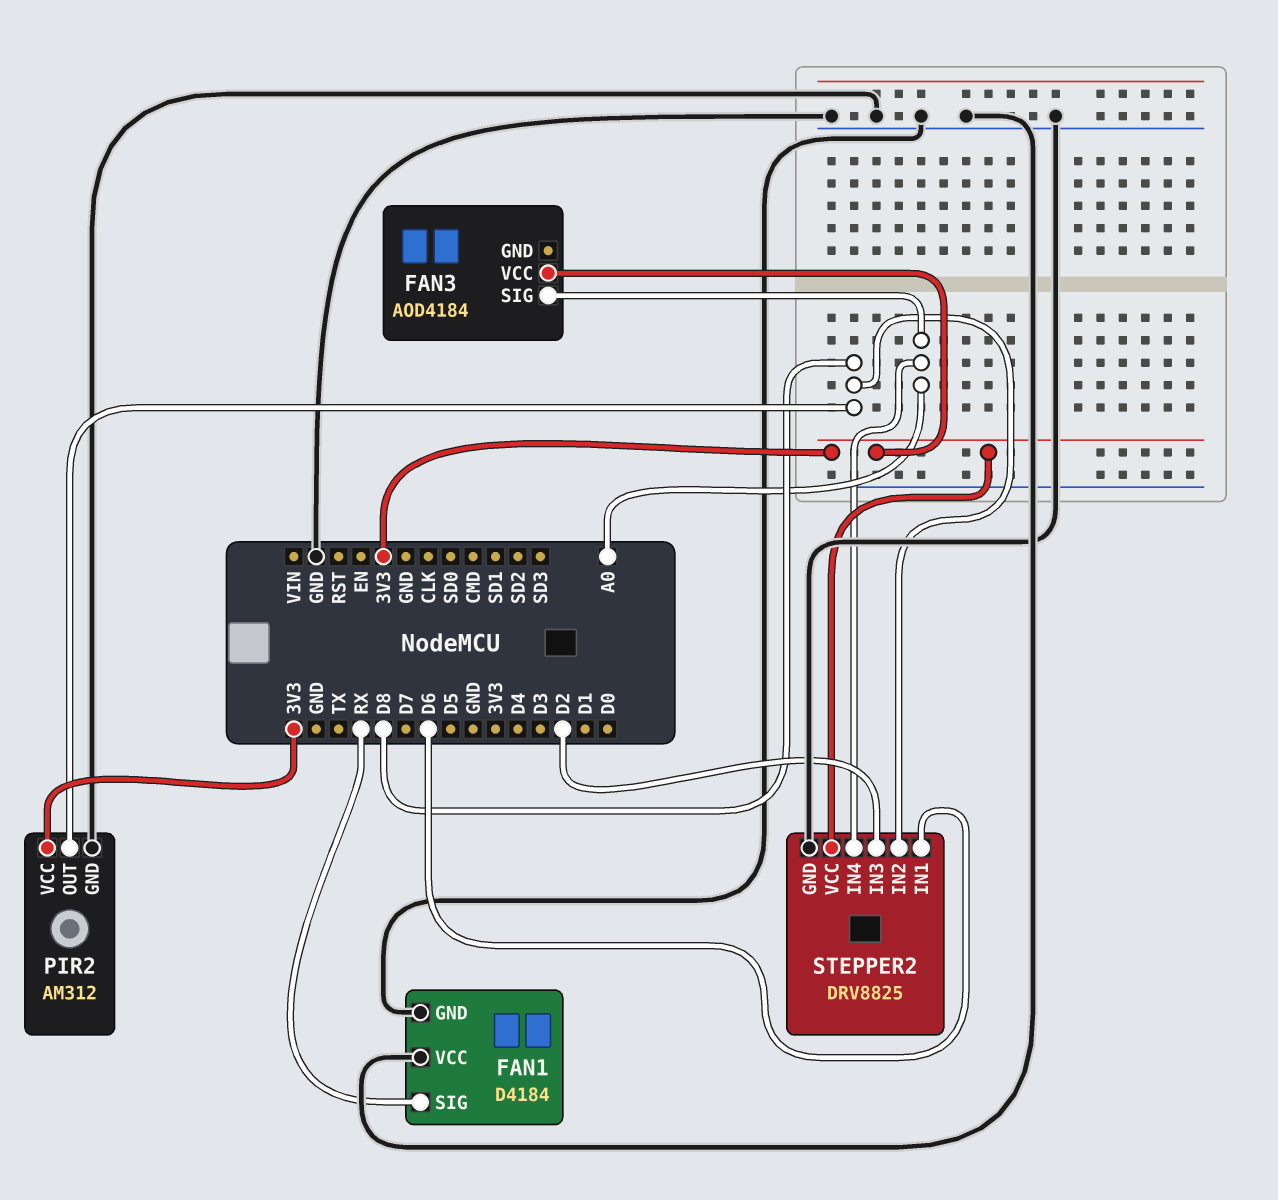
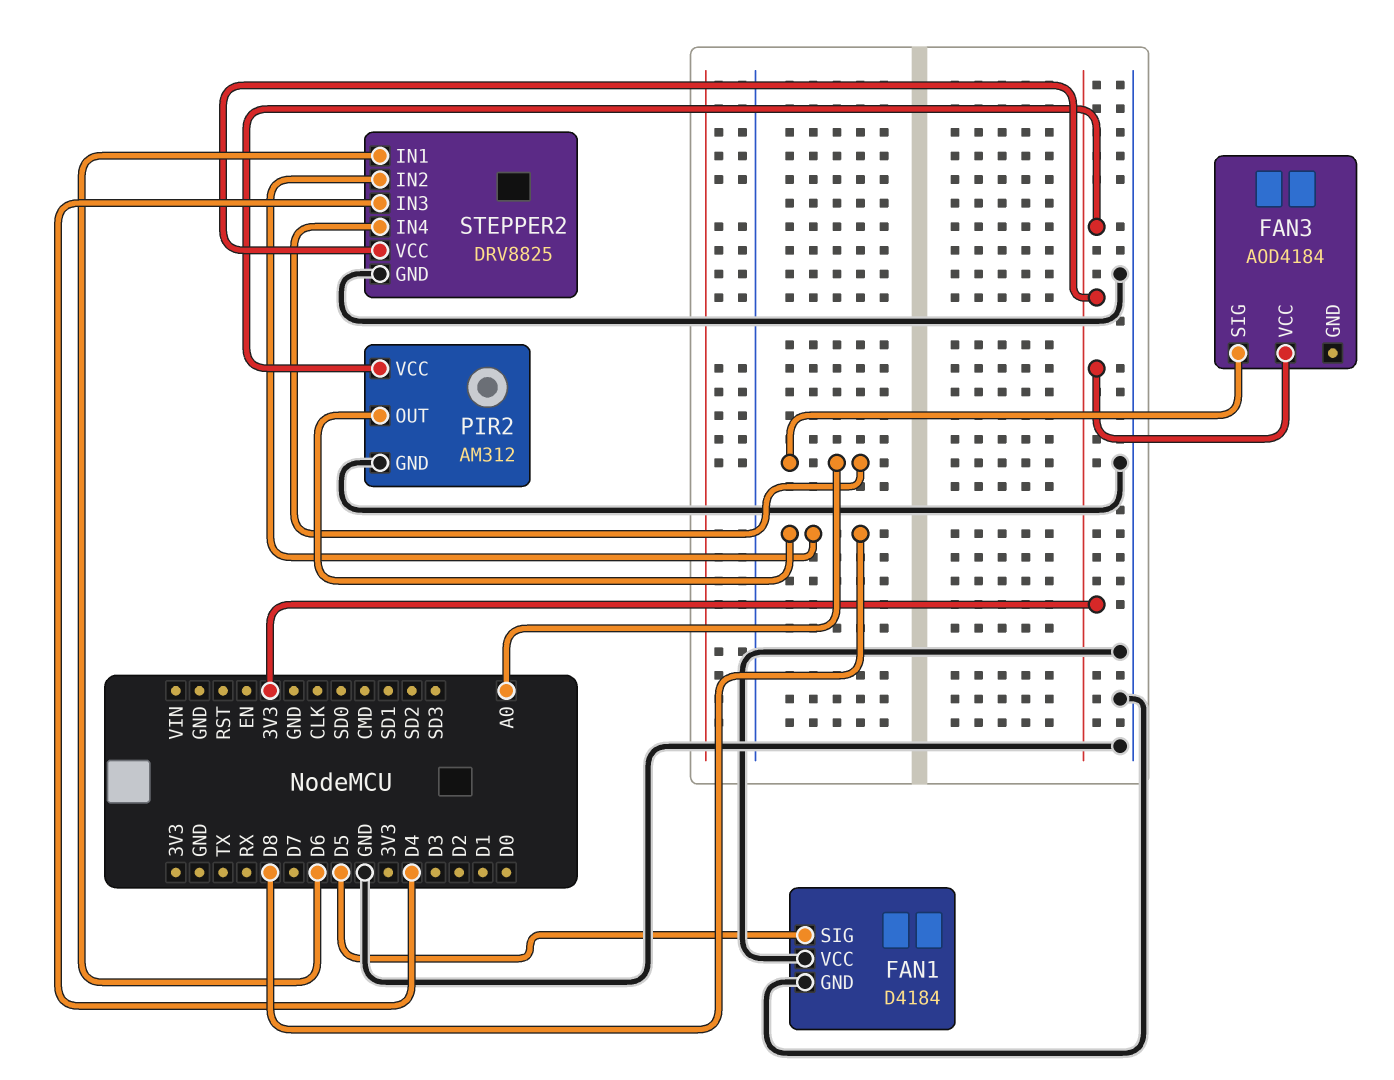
FAN1 pin SIG: RX -> D5
STEPPER2 pin IN3: D2 -> D4

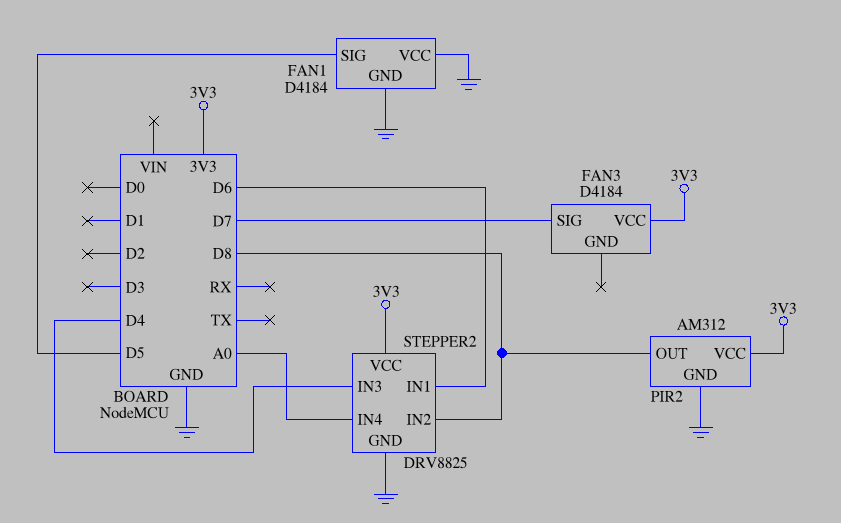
FAN3: AOD4184 -> D4184
FAN3 pin SIG: A0 -> D7

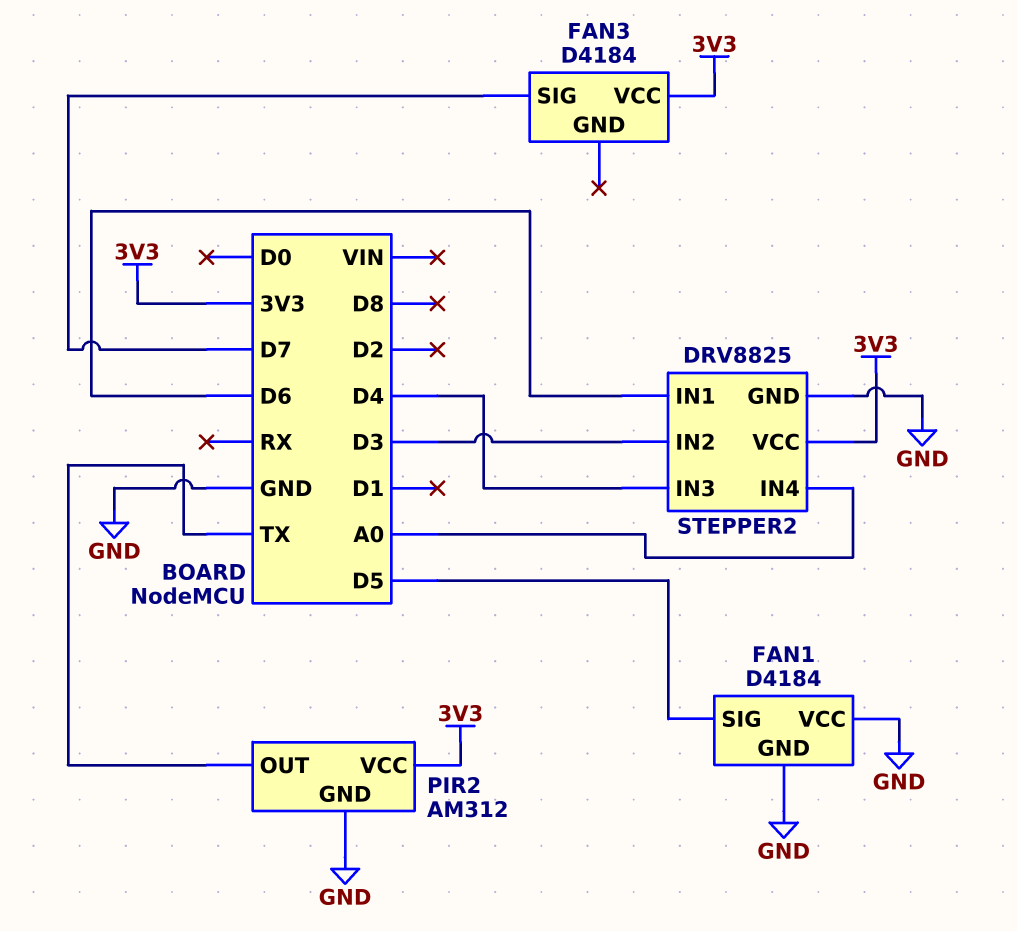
PIR2 pin OUT: D8 -> TX
STEPPER2 pin IN2: D8 -> D3

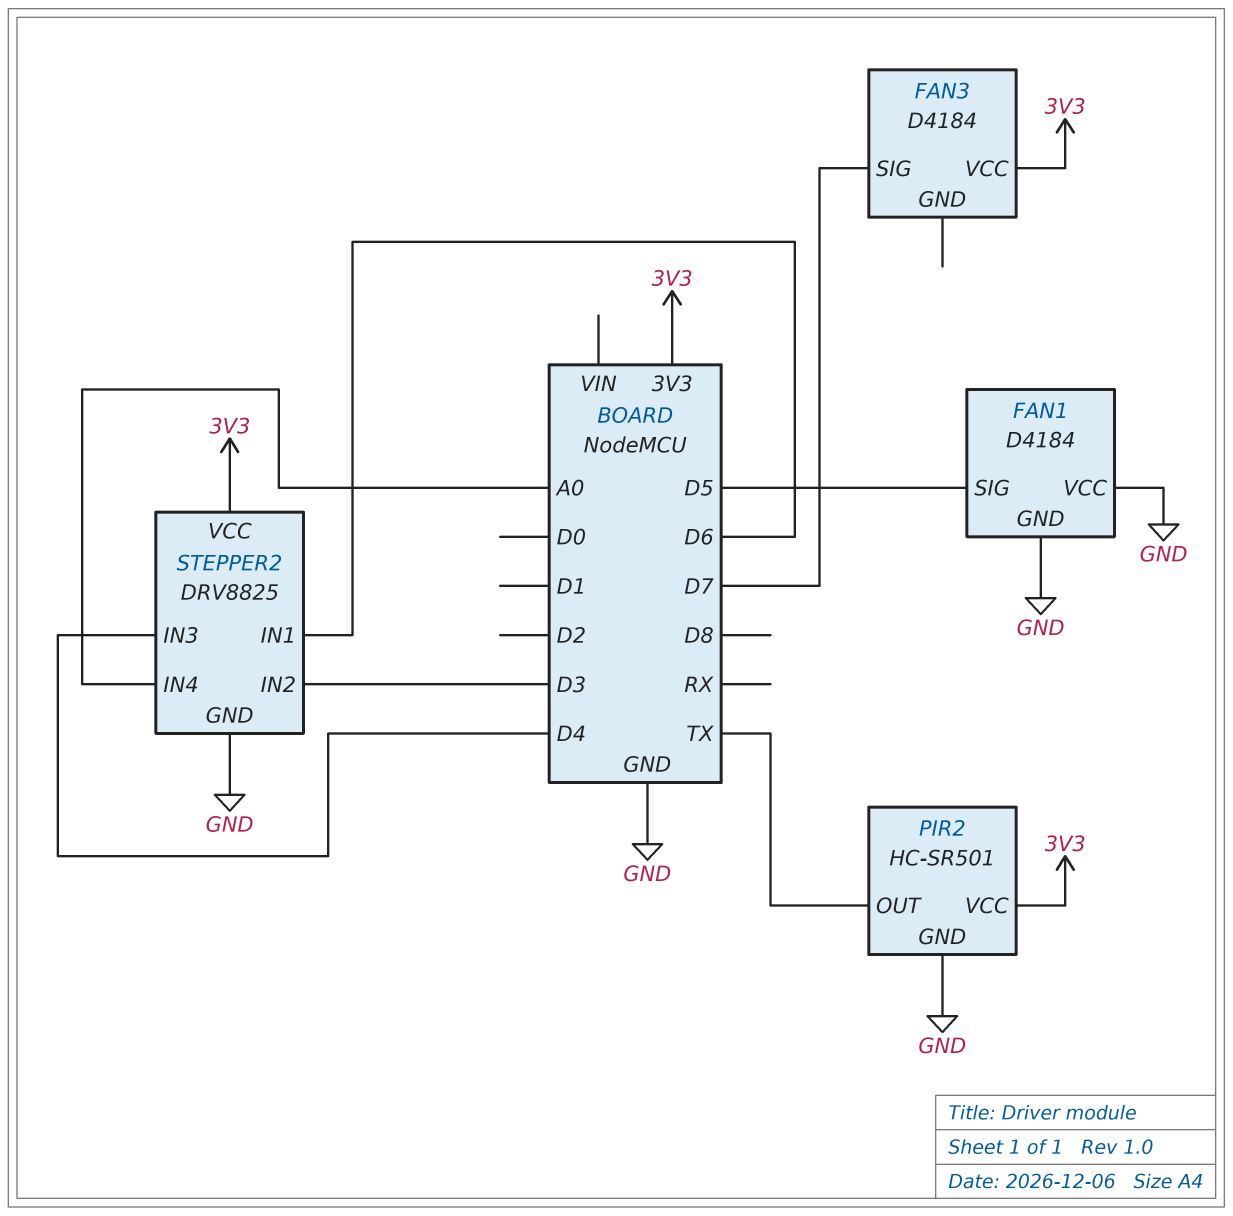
PIR2: AM312 -> HC-SR501

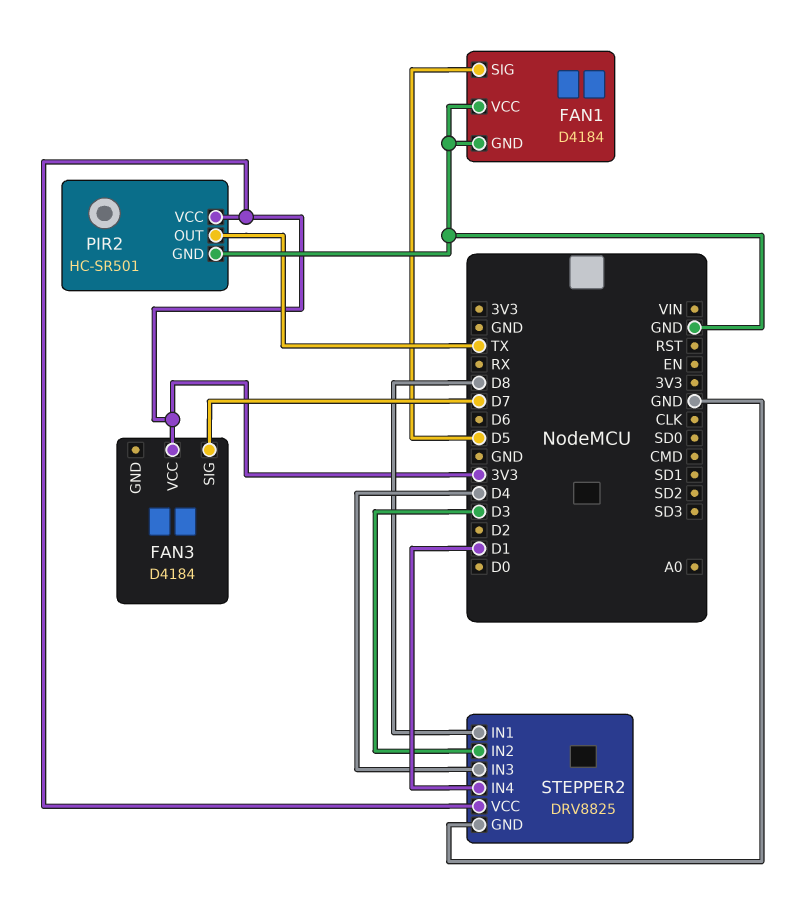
STEPPER2 pin IN1: D6 -> D8
STEPPER2 pin IN4: A0 -> D1

